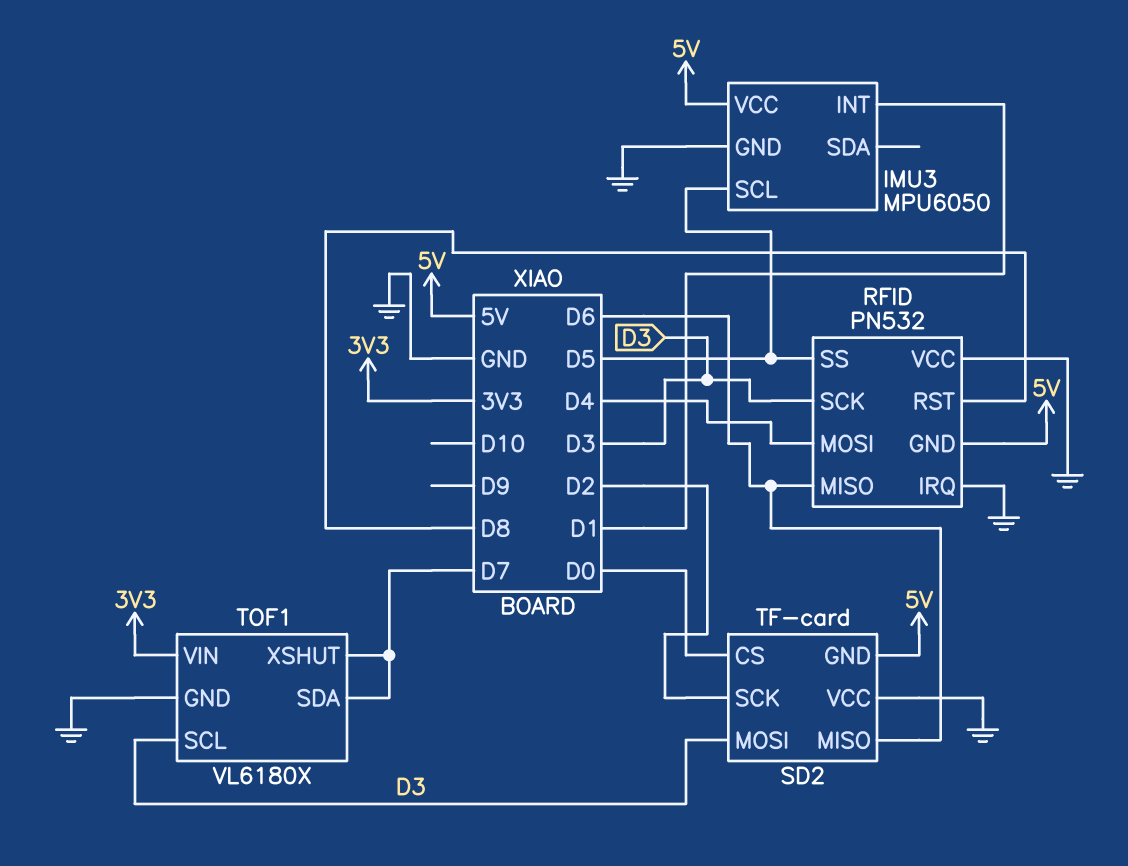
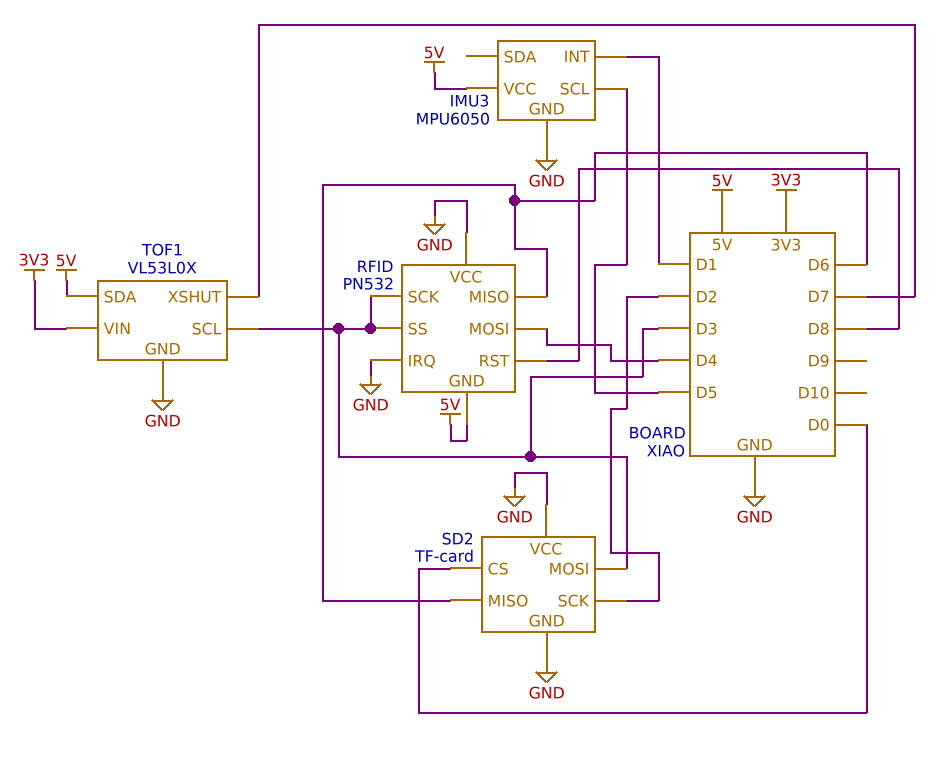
RFID pin SS: D5 -> D3
SD2 pin GND: 5V -> GND
TOF1: VL6180X -> VL53L0X
TOF1 pin SDA: D7 -> 5V

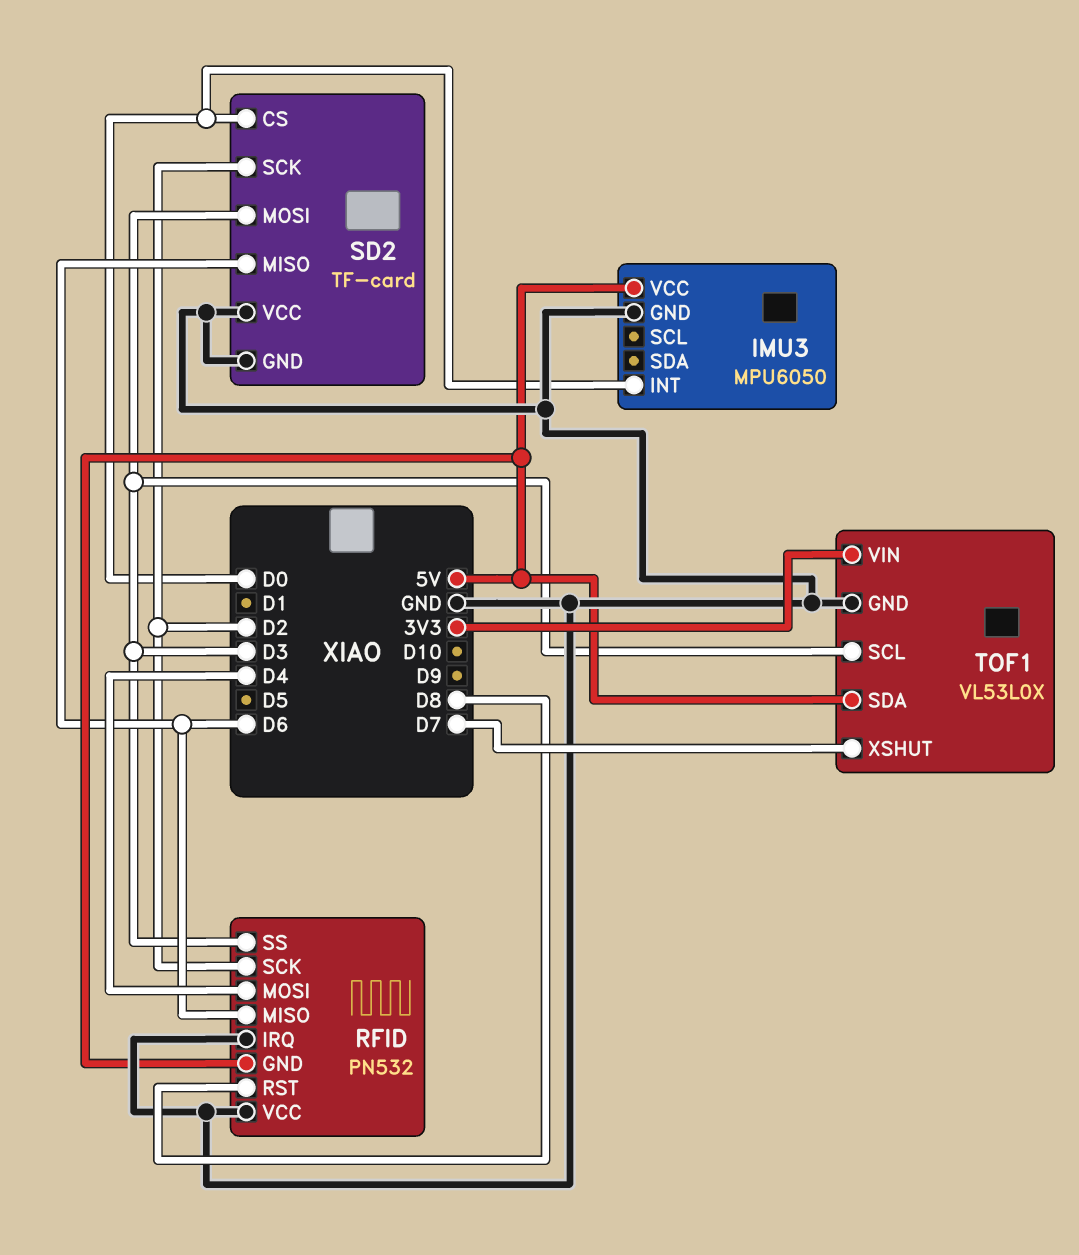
IMU3 pin INT: D1 -> D0
IMU3 pin SCL: D5 -> none
RFID pin SCK: D3 -> D2

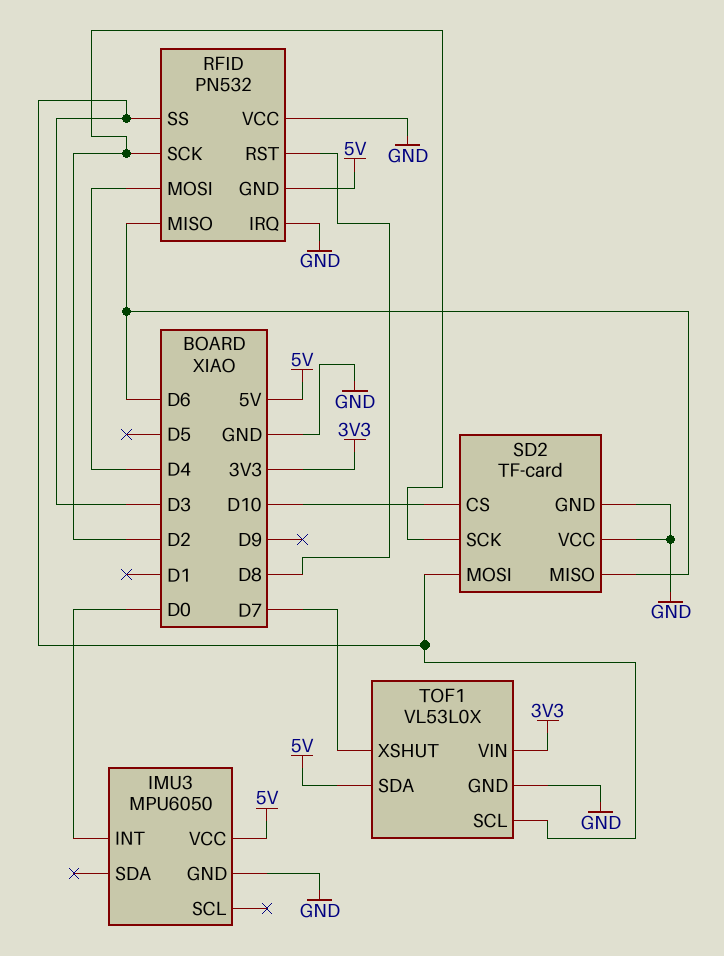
SD2 pin CS: D0 -> D10

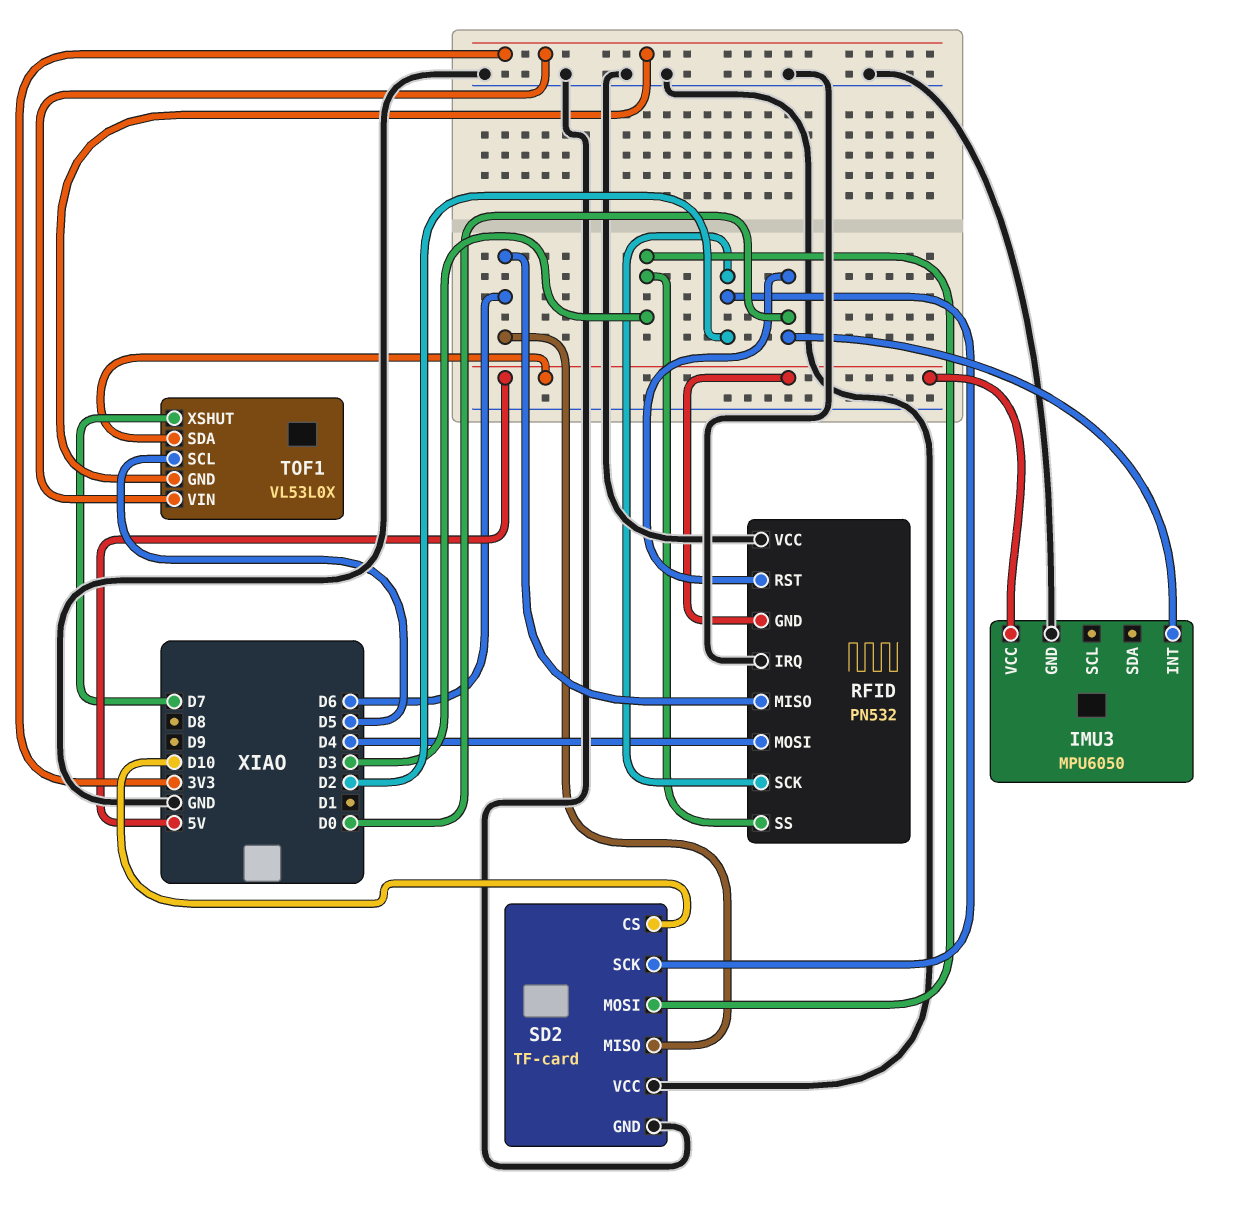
RFID pin RST: D8 -> D0
TOF1 pin GND: GND -> 3V3
TOF1 pin SCL: D3 -> D5

